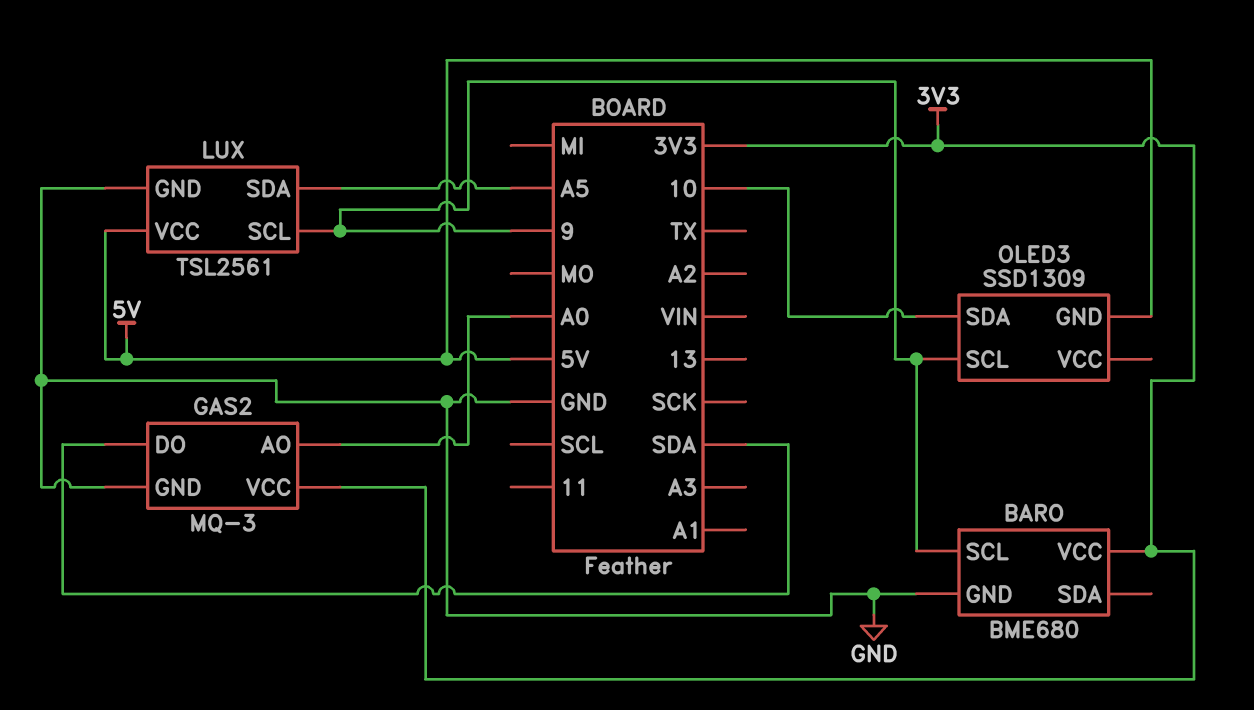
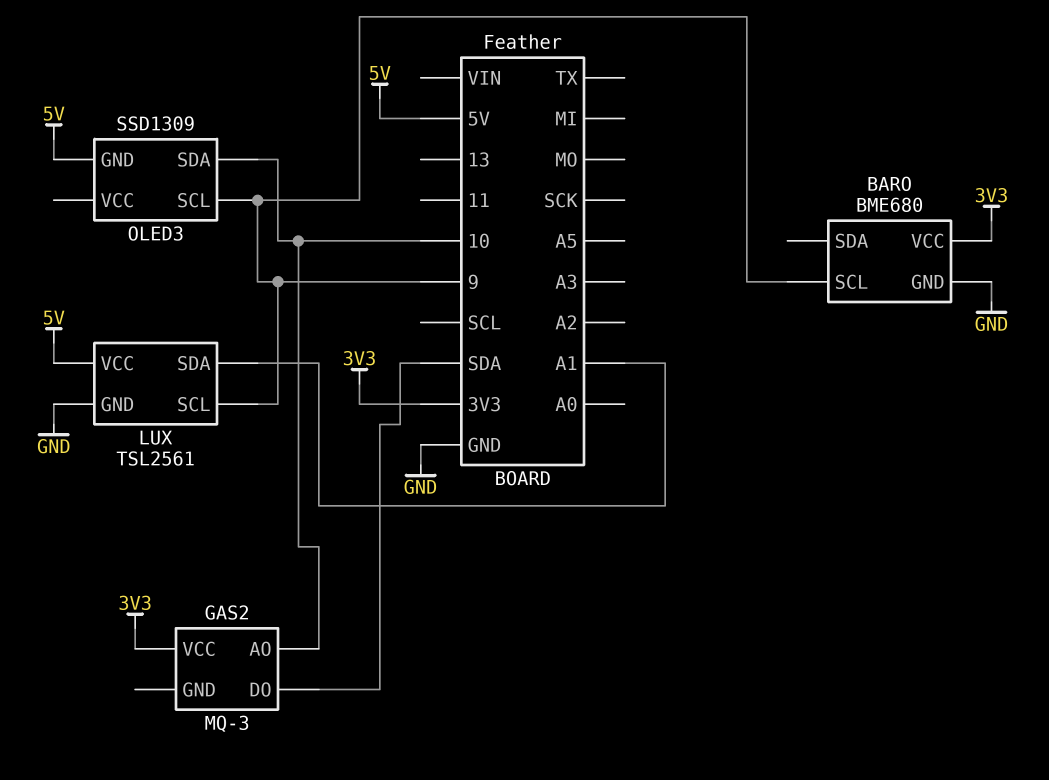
GAS2 pin AO: A0 -> 10
GAS2 pin GND: GND -> none
LUX pin SDA: A5 -> A1

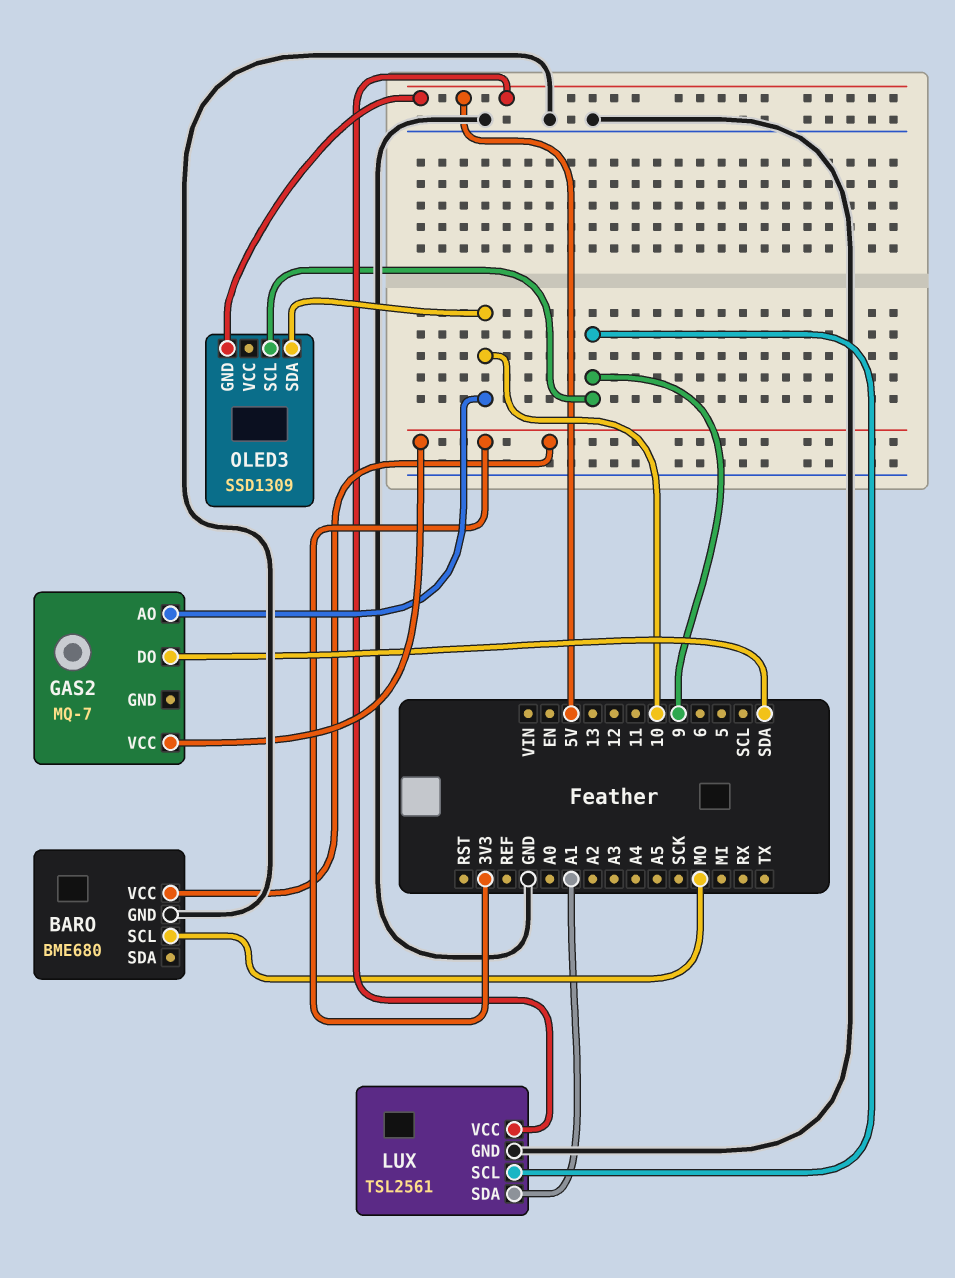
BARO pin SCL: 9 -> MO
GAS2: MQ-3 -> MQ-7

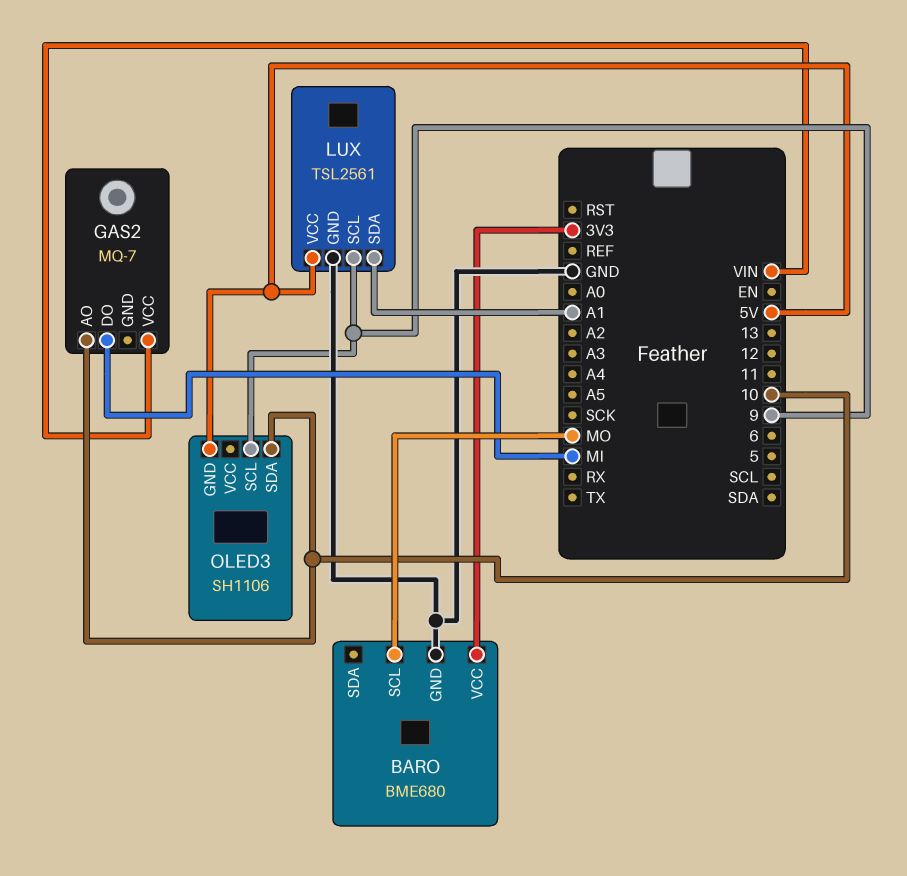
GAS2 pin DO: SDA -> MI
GAS2 pin VCC: 3V3 -> VIN
OLED3: SSD1309 -> SH1106

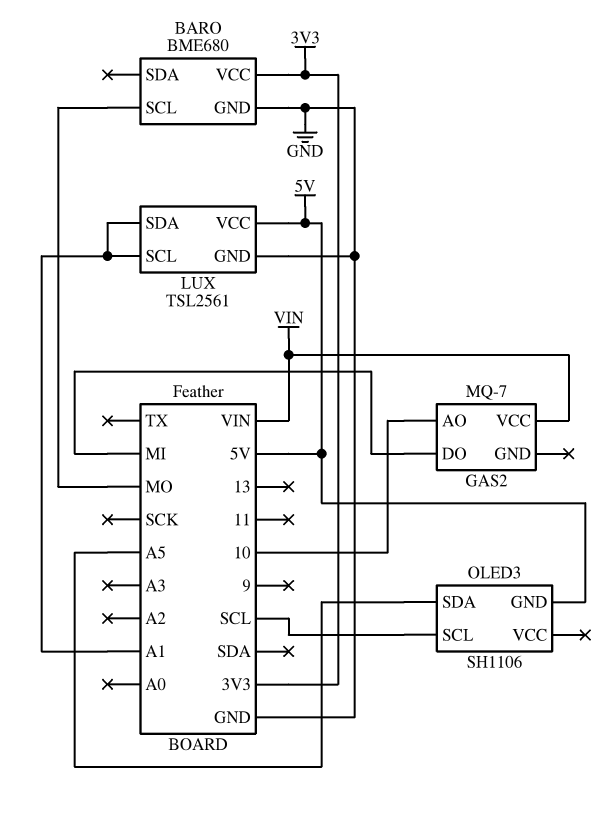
LUX pin SCL: 9 -> A1
OLED3 pin SCL: 9 -> SCL
OLED3 pin SDA: 10 -> A5

